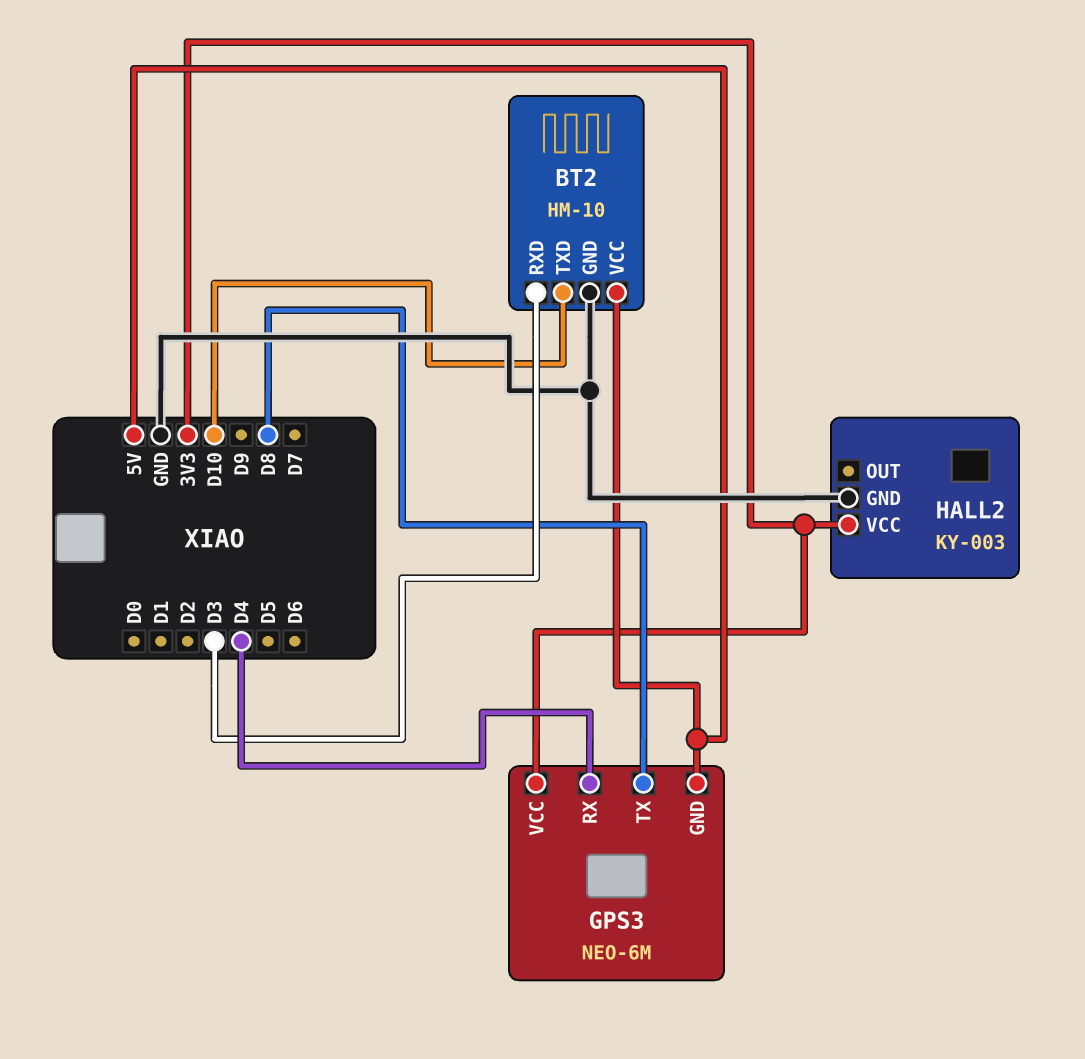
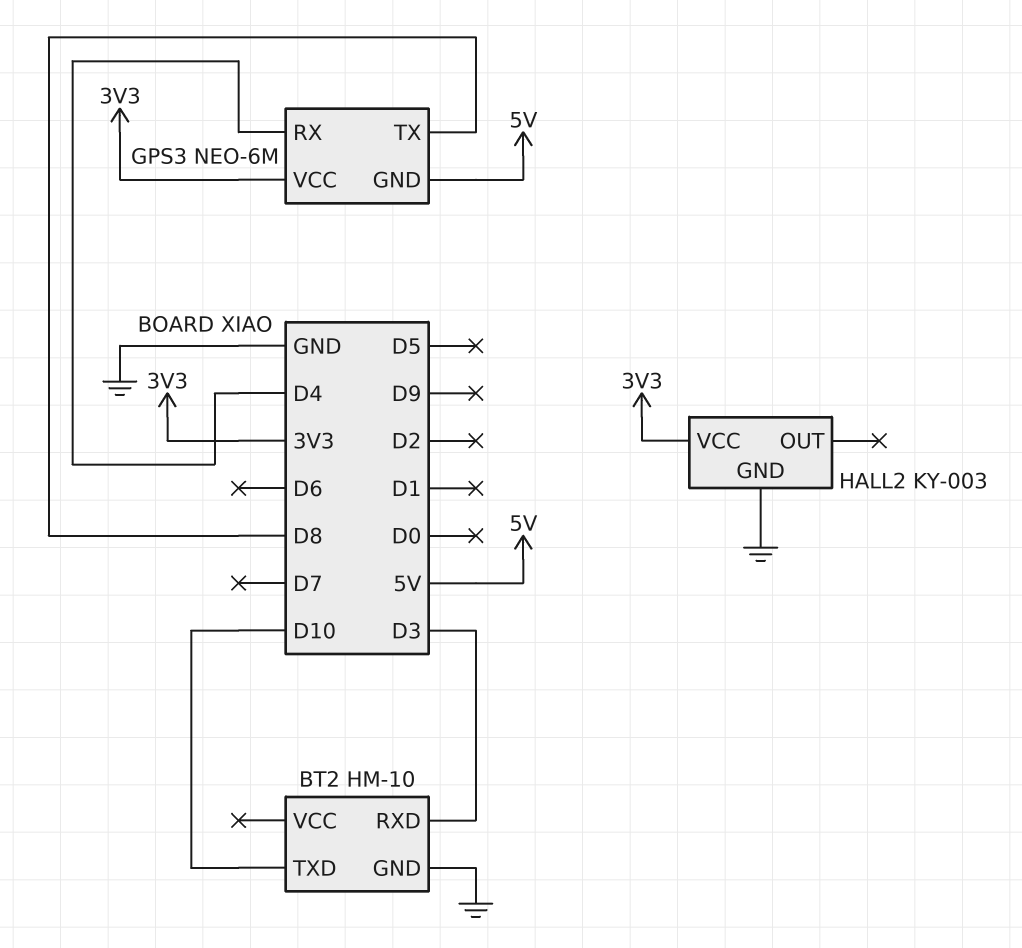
BT2 pin VCC: 5V -> none

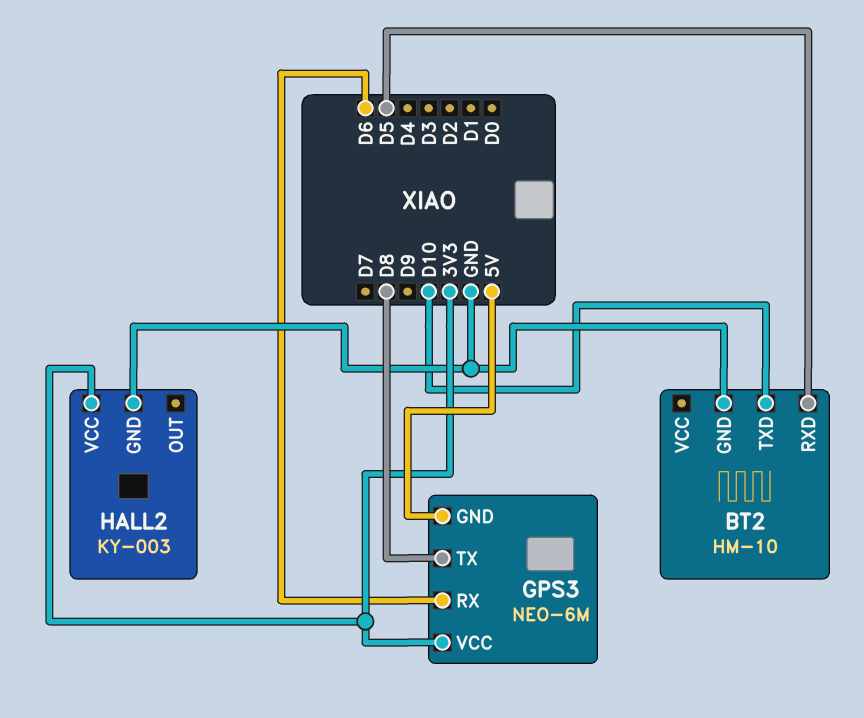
BT2 pin RXD: D3 -> D5
GPS3 pin RX: D4 -> D6

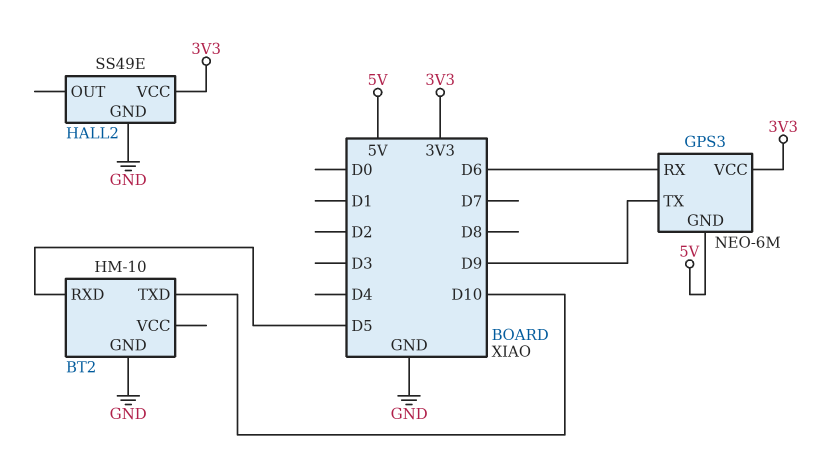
GPS3 pin TX: D8 -> D9
HALL2: KY-003 -> SS49E

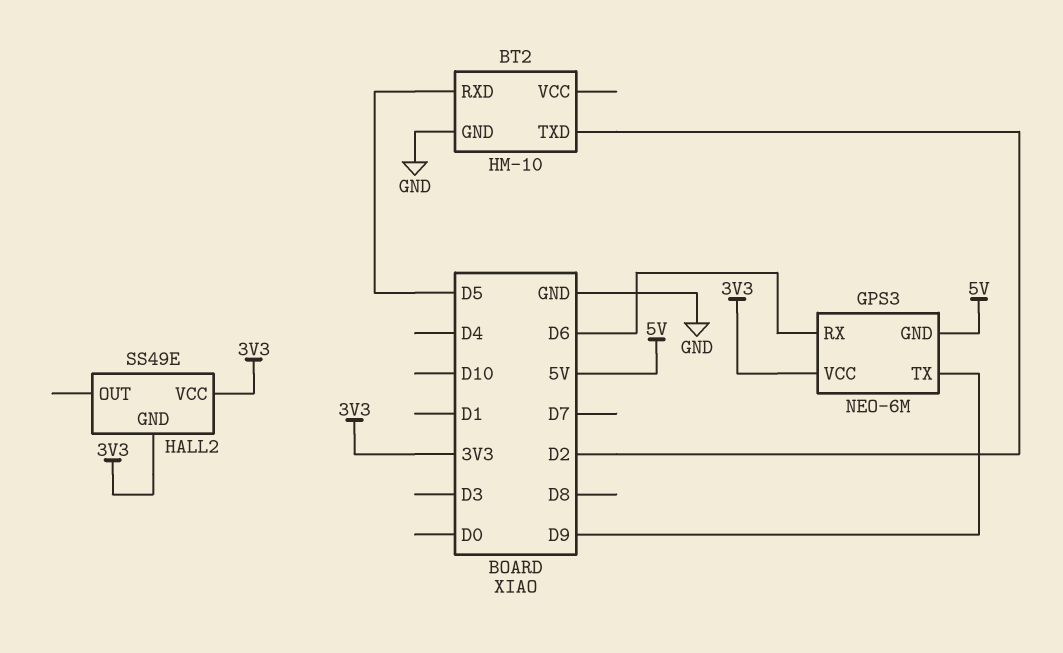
BT2 pin TXD: D10 -> D2
HALL2 pin GND: GND -> 3V3

